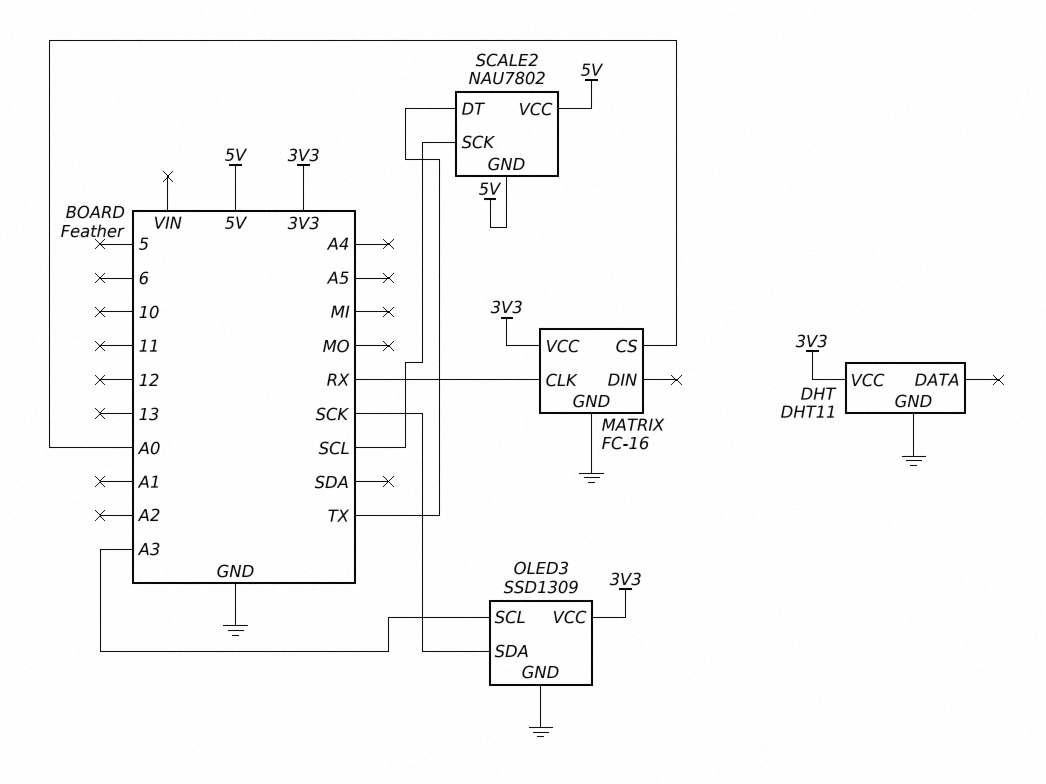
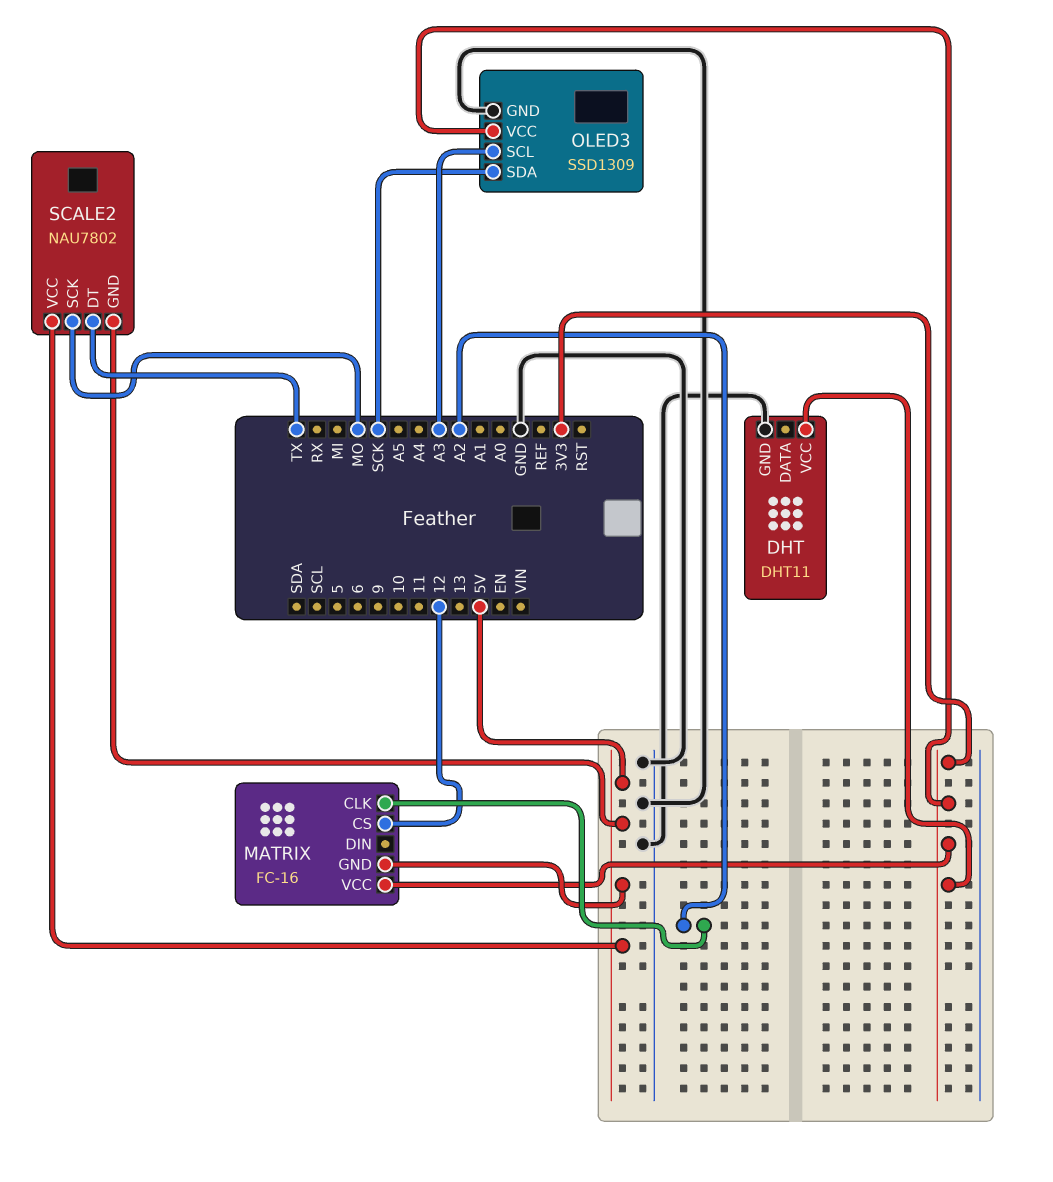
MATRIX pin CLK: RX -> A2
MATRIX pin CS: A0 -> 12
MATRIX pin GND: GND -> 5V
SCALE2 pin SCK: SCL -> MO

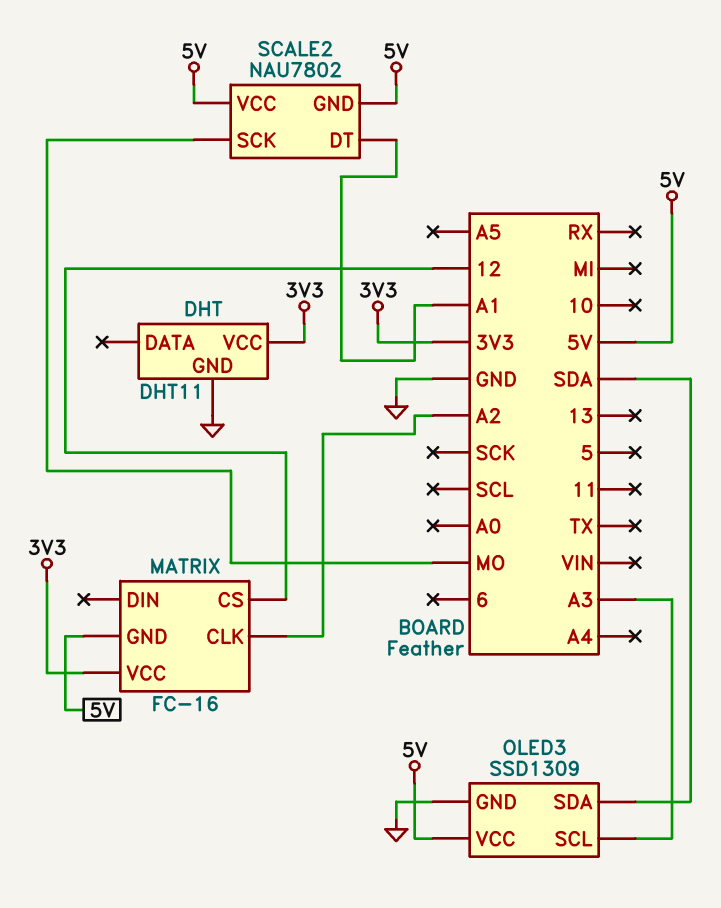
OLED3 pin SDA: SCK -> SDA
OLED3 pin VCC: 3V3 -> 5V
SCALE2 pin DT: TX -> A1

